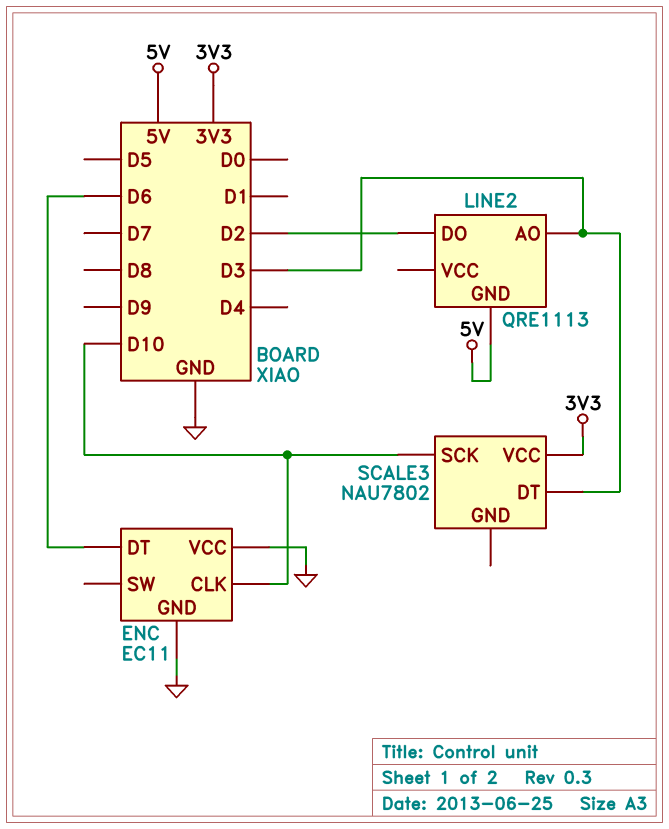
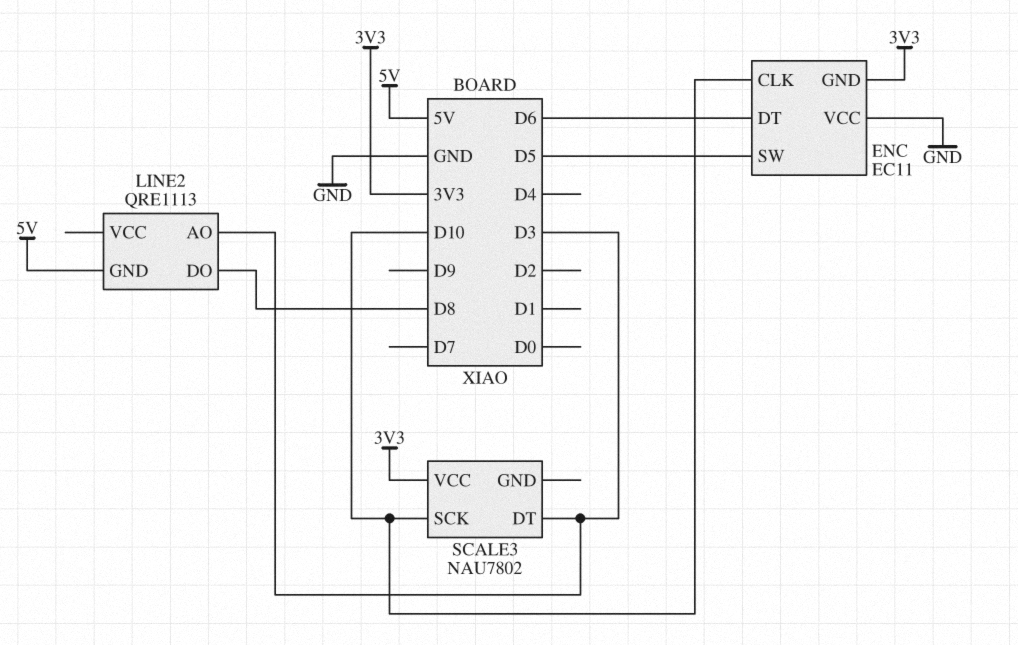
ENC pin GND: GND -> 3V3
ENC pin SW: none -> D5
LINE2 pin DO: D2 -> D8

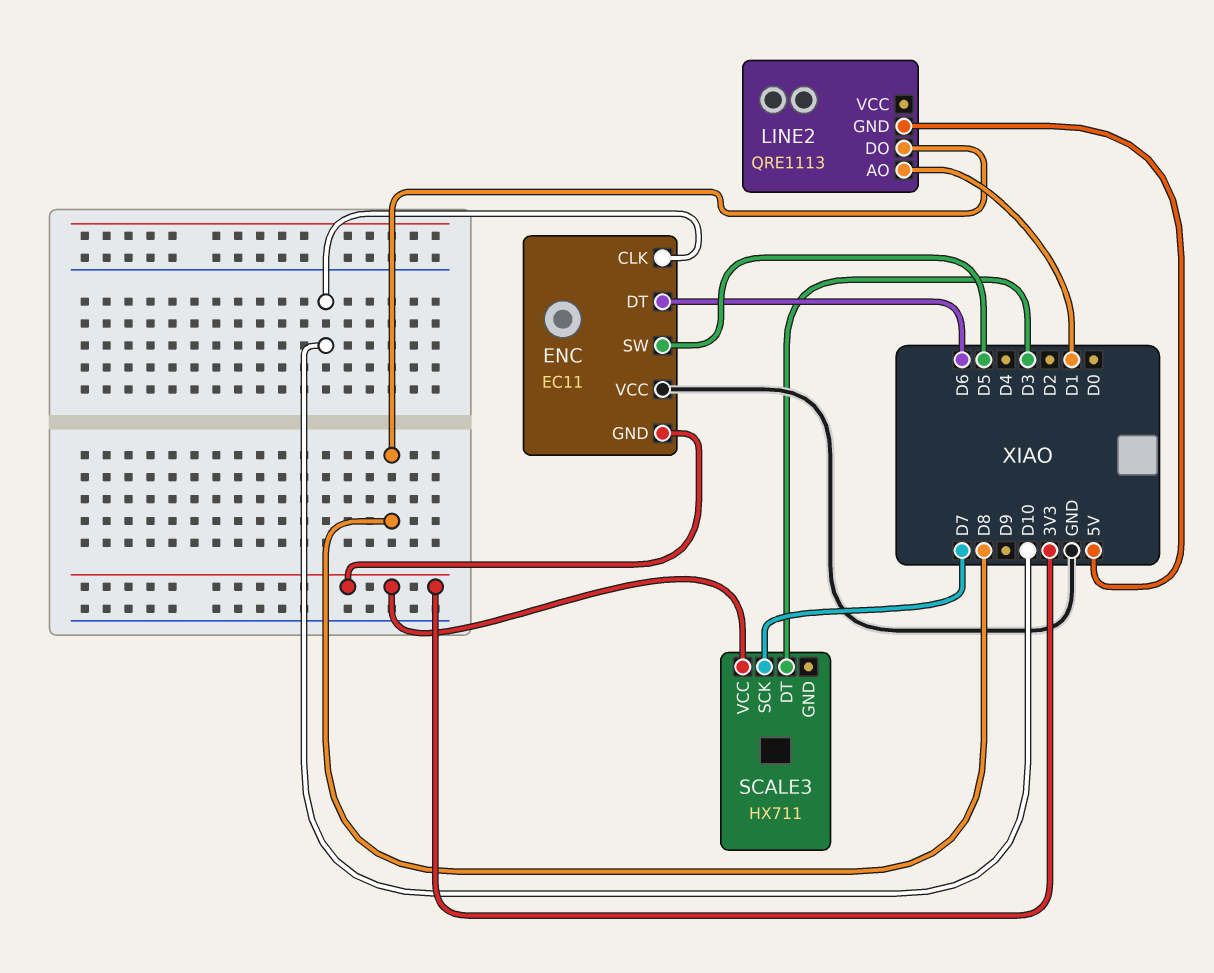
LINE2 pin AO: D3 -> D1
SCALE3: NAU7802 -> HX711
SCALE3 pin SCK: D10 -> D7

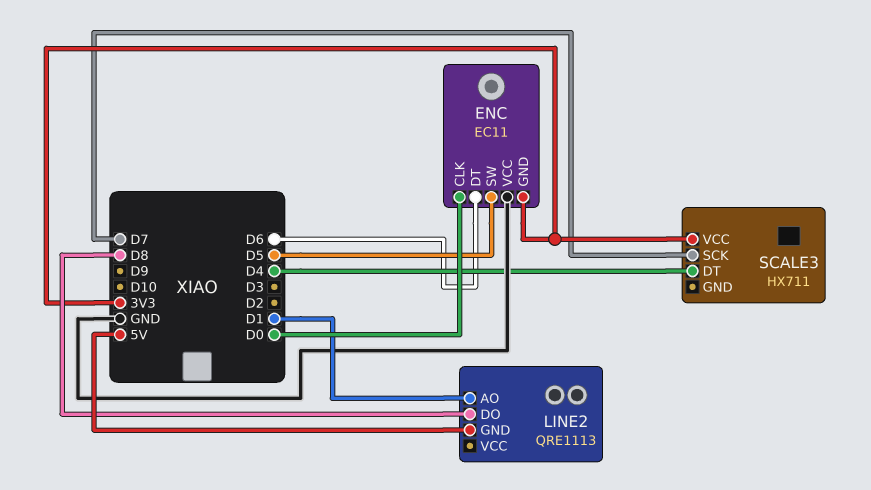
ENC pin CLK: D10 -> D0
SCALE3 pin DT: D3 -> D4

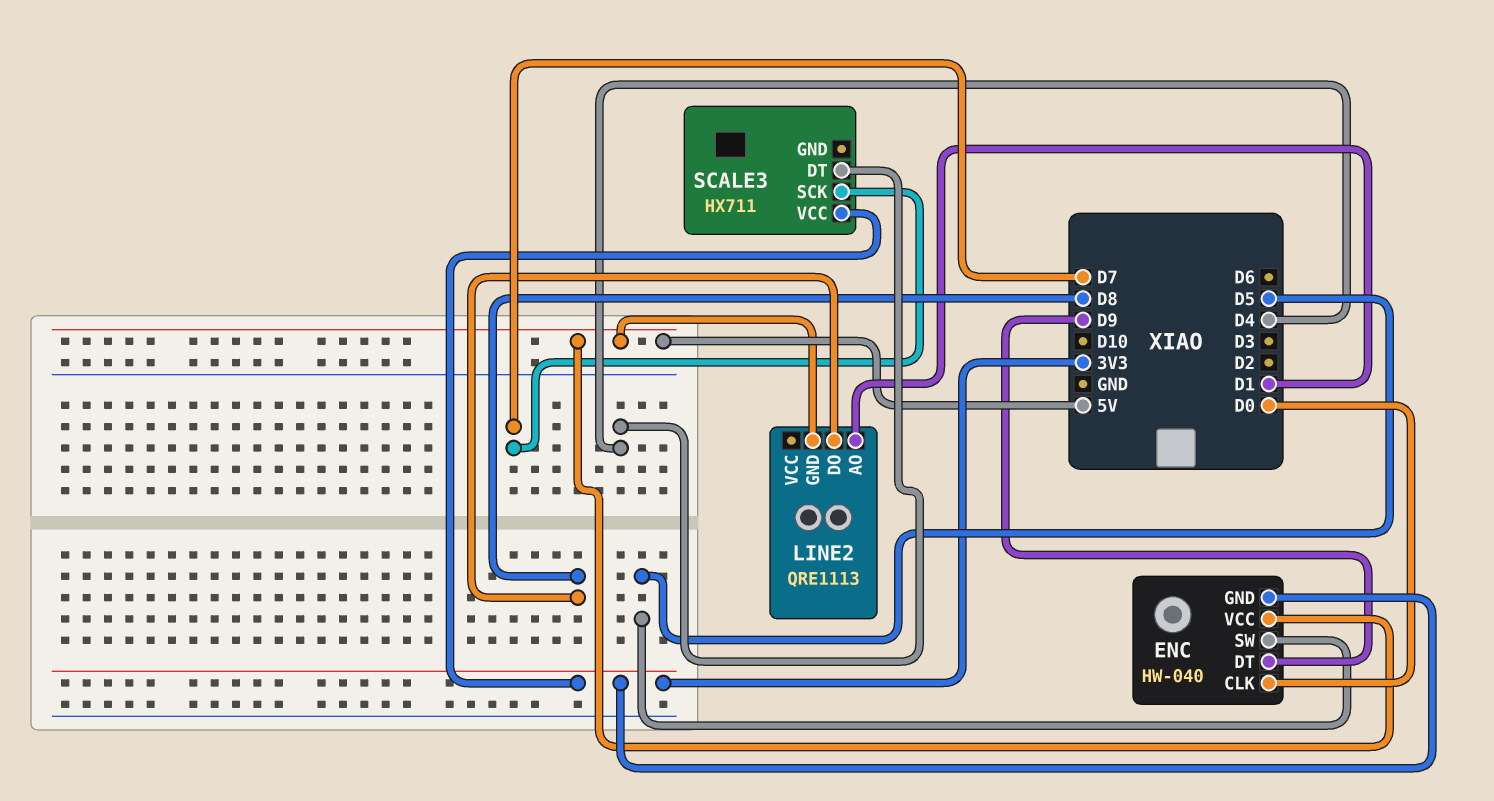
ENC: EC11 -> HW-040
ENC pin DT: D6 -> D9
ENC pin VCC: GND -> 5V

